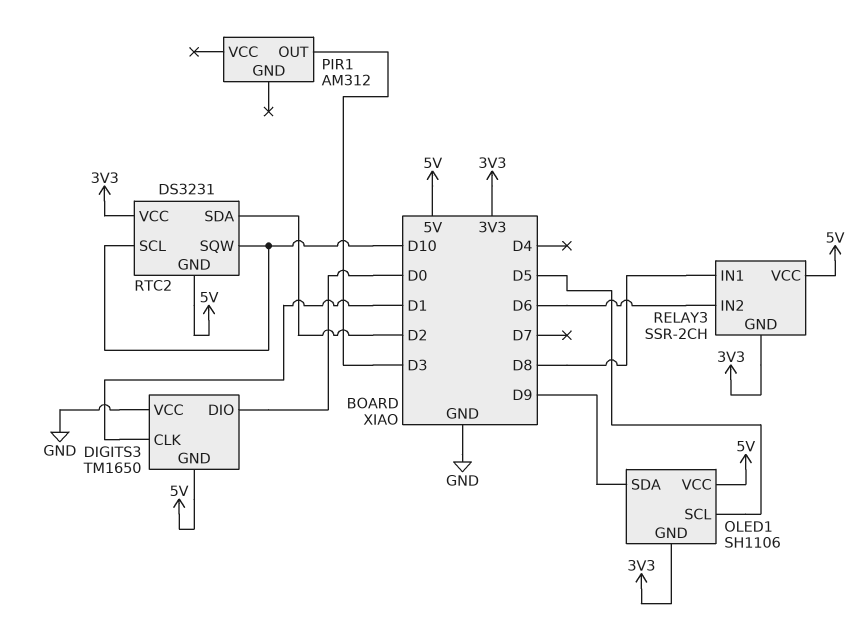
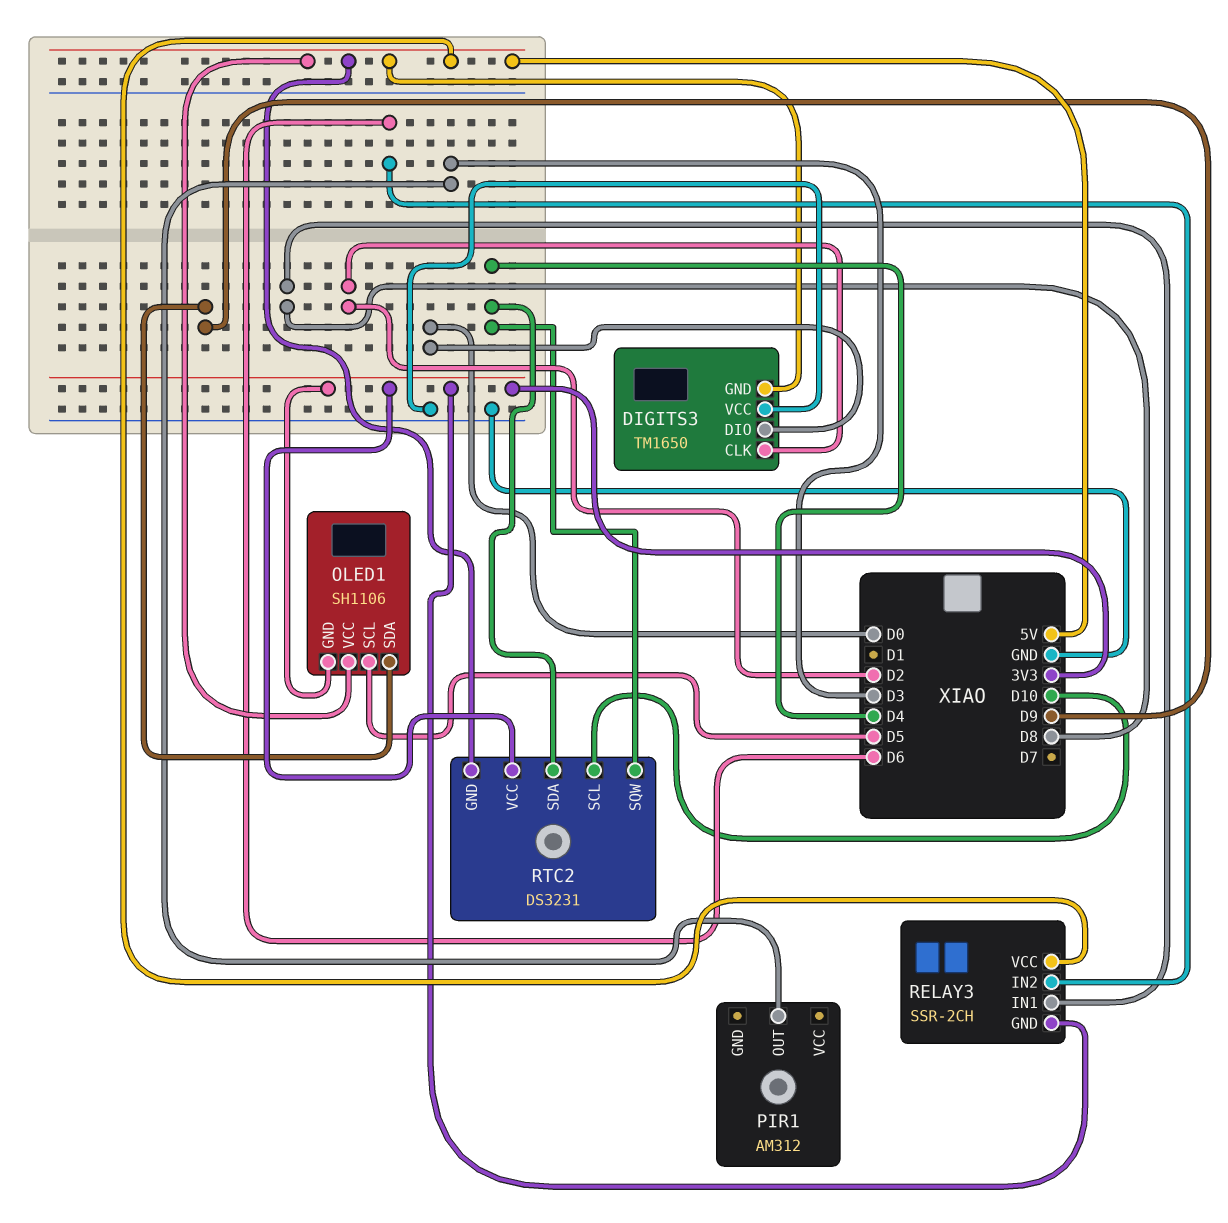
DIGITS3 pin CLK: D1 -> D2
RTC2 pin SDA: D2 -> D4
RTC2 pin SQW: D10 -> D4

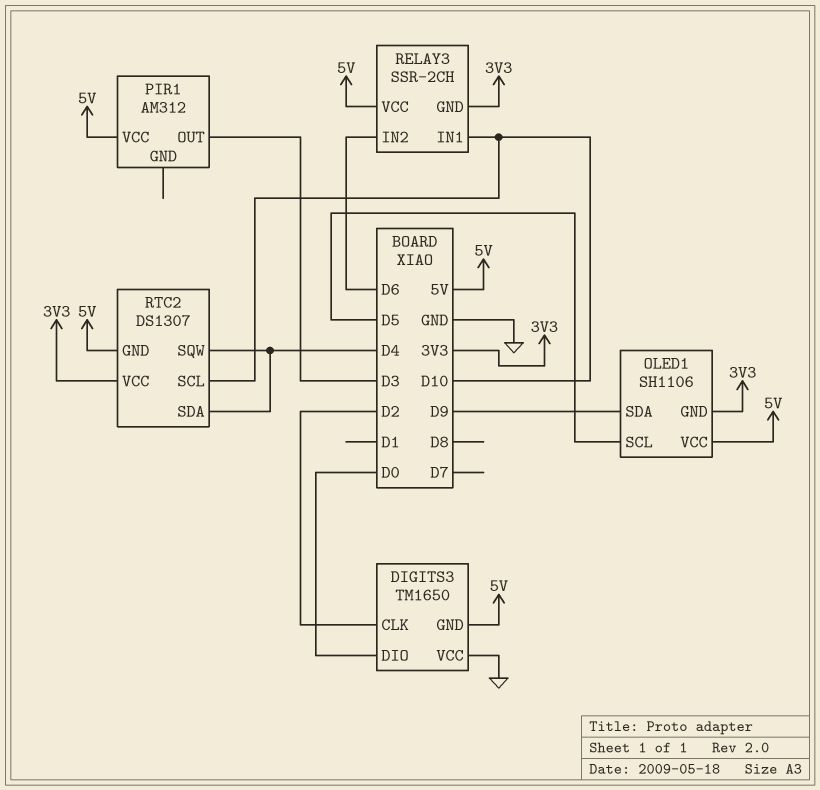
PIR1 pin VCC: none -> 5V
RELAY3 pin IN1: D8 -> D10
RTC2: DS3231 -> DS1307

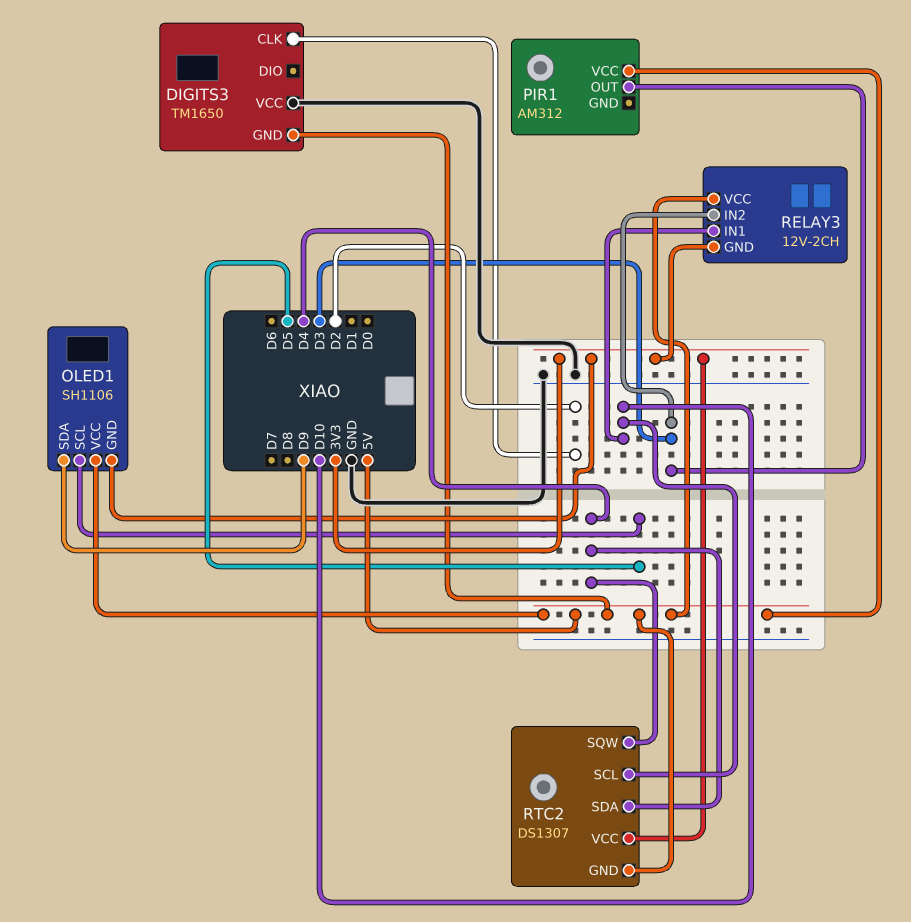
DIGITS3 pin DIO: D0 -> none
RELAY3: SSR-2CH -> 12V-2CH
RELAY3 pin IN2: D6 -> D3

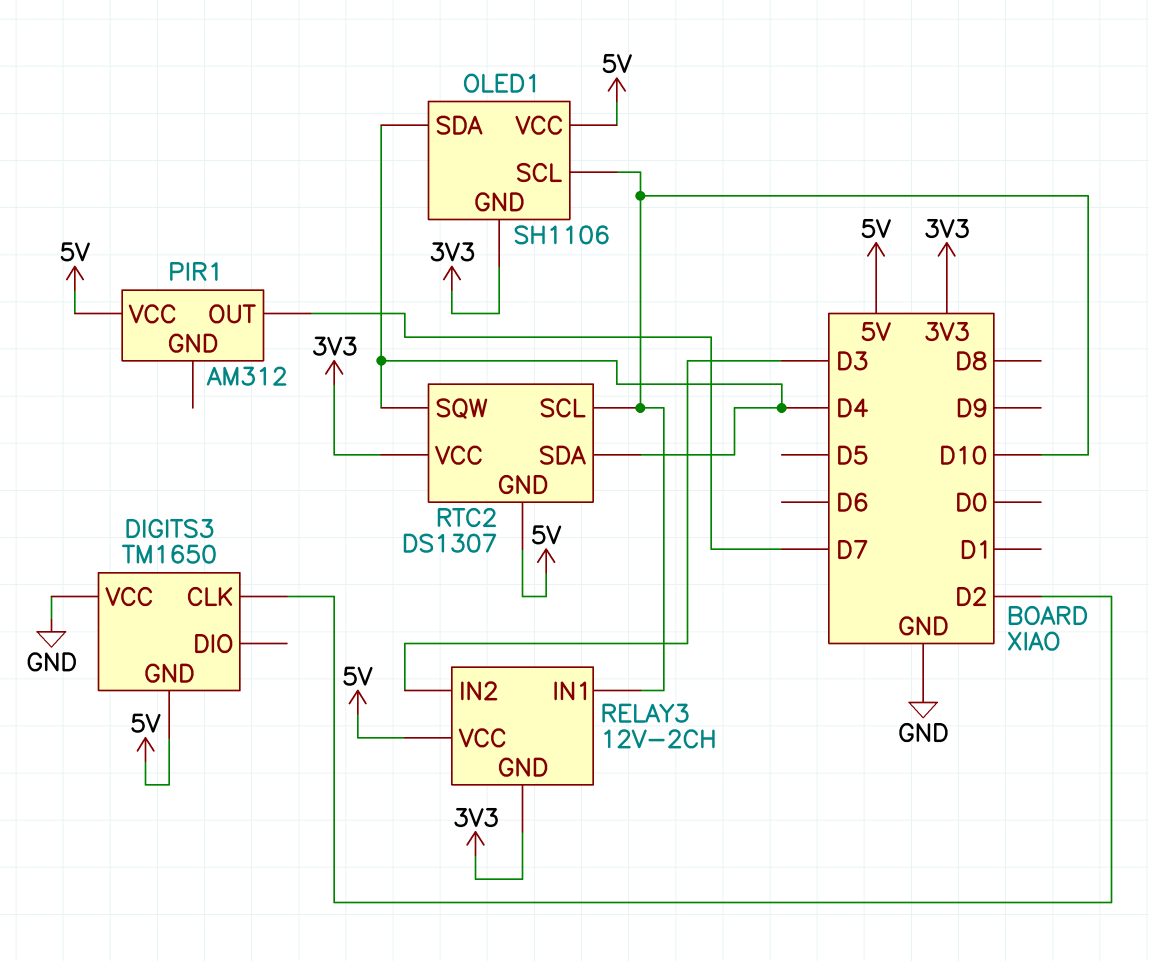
OLED1 pin SCL: D5 -> D10
OLED1 pin SDA: D9 -> D4
PIR1 pin OUT: D3 -> D7

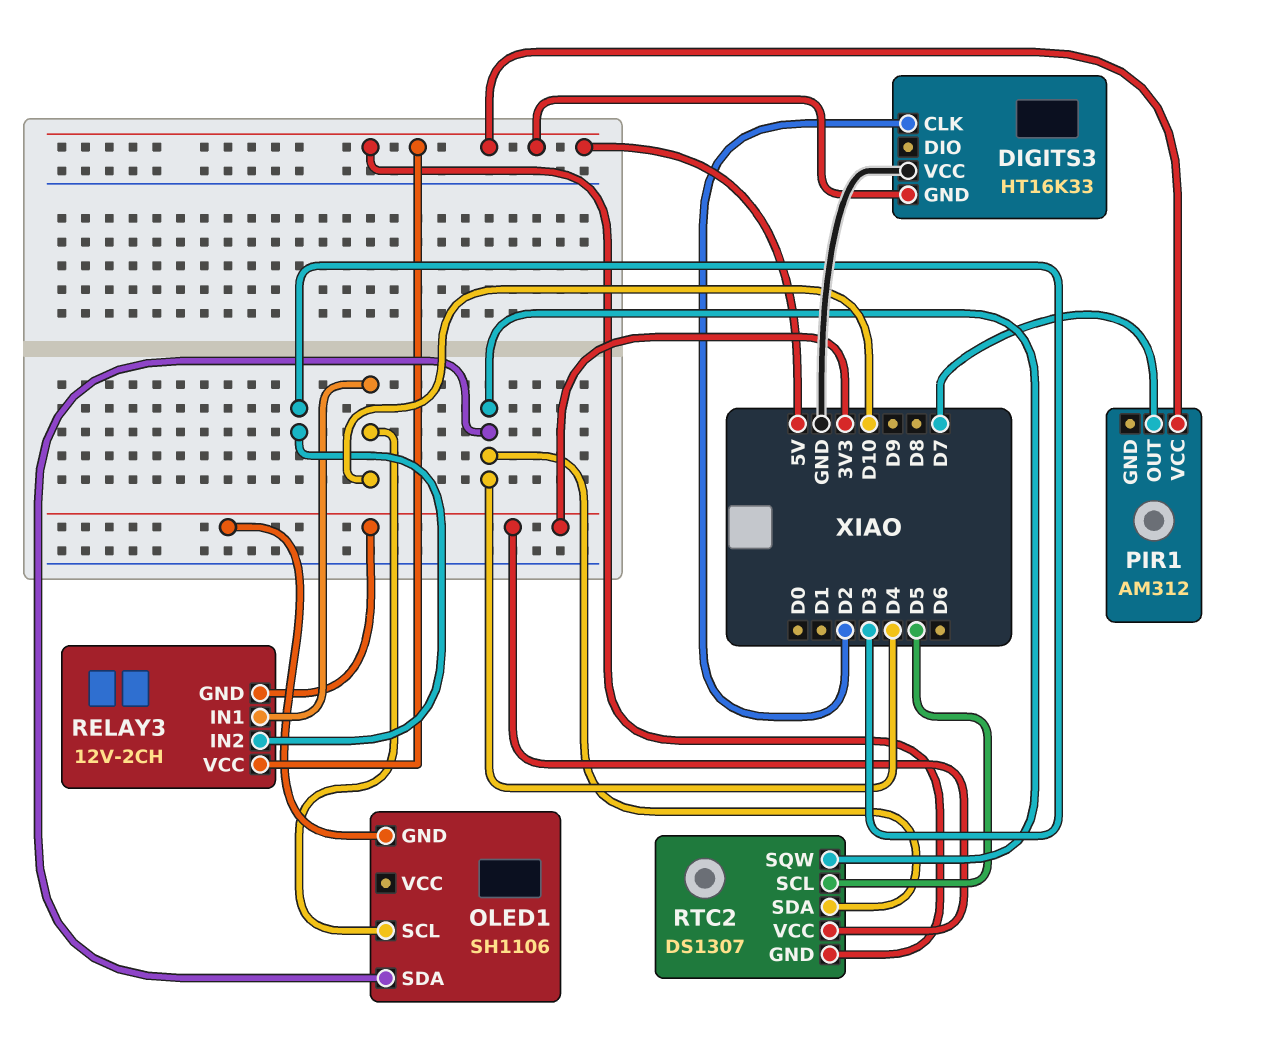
DIGITS3: TM1650 -> HT16K33
OLED1 pin VCC: 5V -> none
RTC2 pin SCL: D10 -> D5

